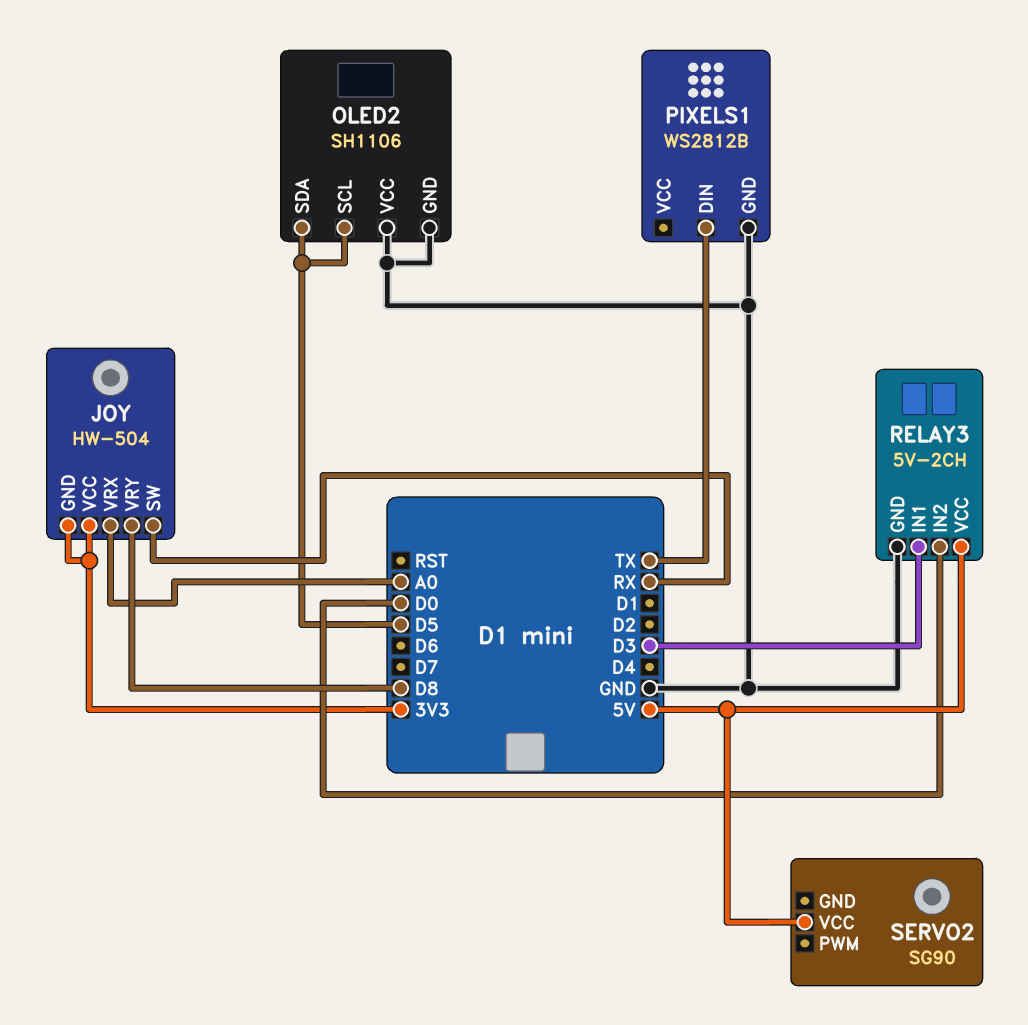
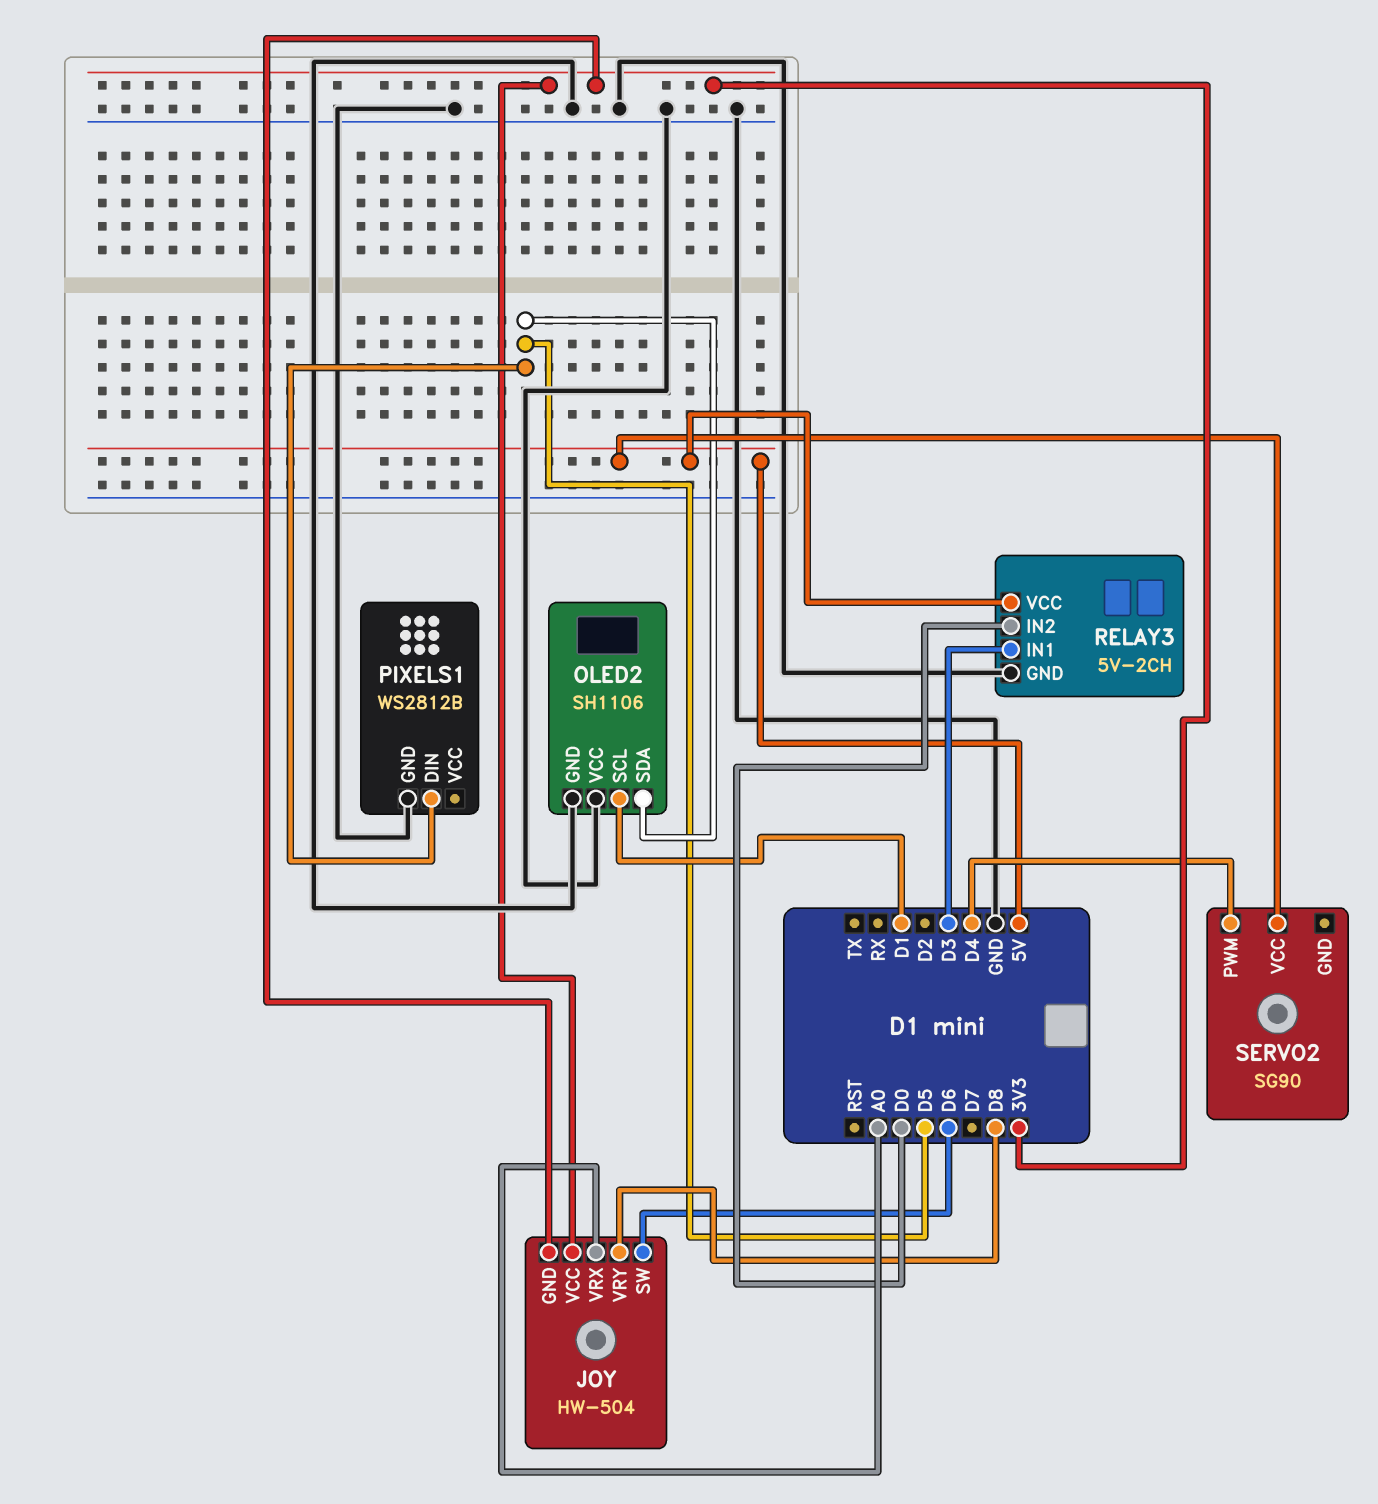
JOY pin SW: RX -> D6
OLED2 pin SCL: D5 -> D1
PIXELS1 pin DIN: TX -> D5
SERVO2 pin PWM: none -> D4

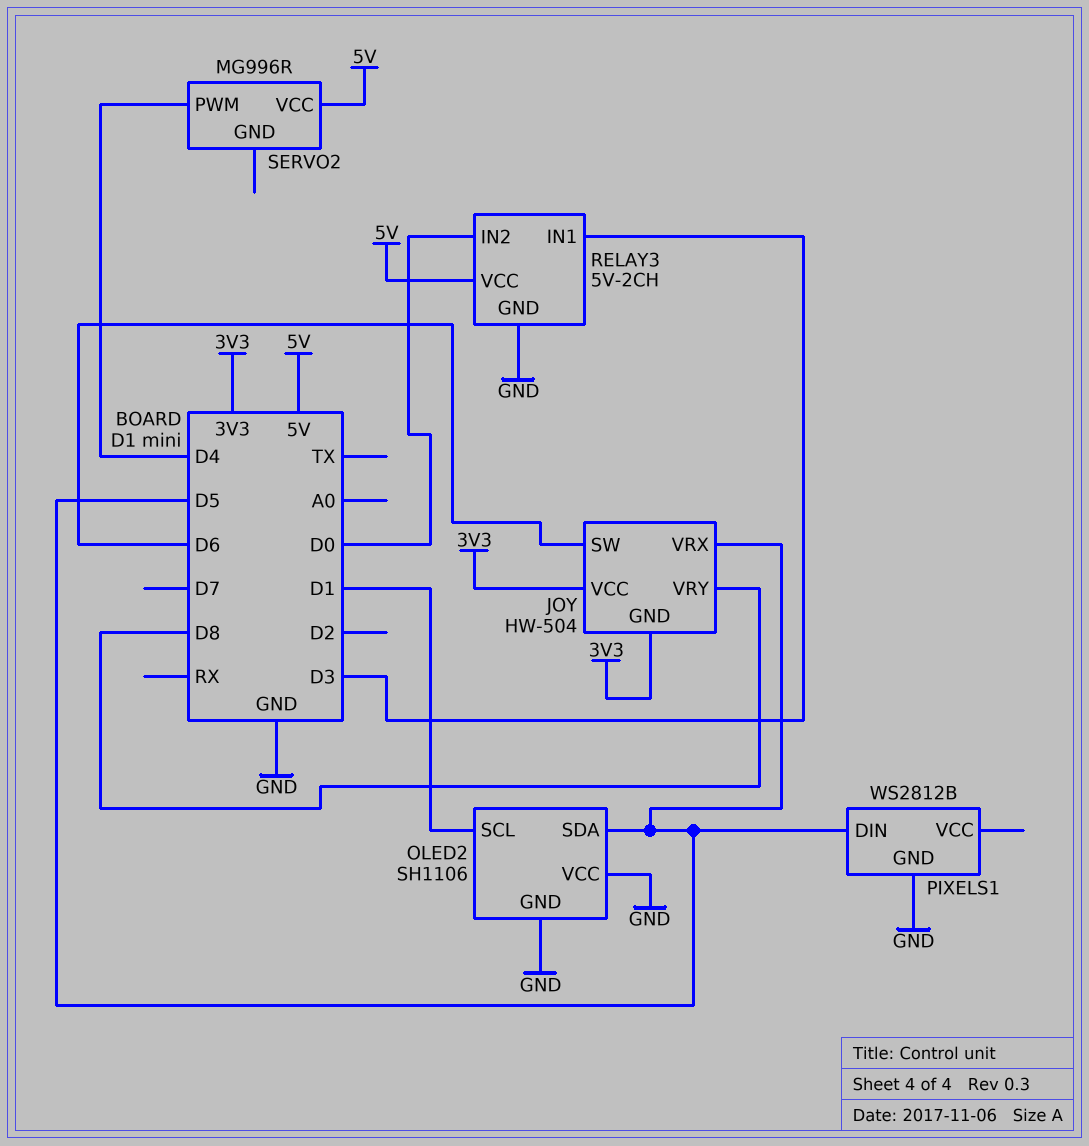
JOY pin VRX: A0 -> D5
SERVO2: SG90 -> MG996R

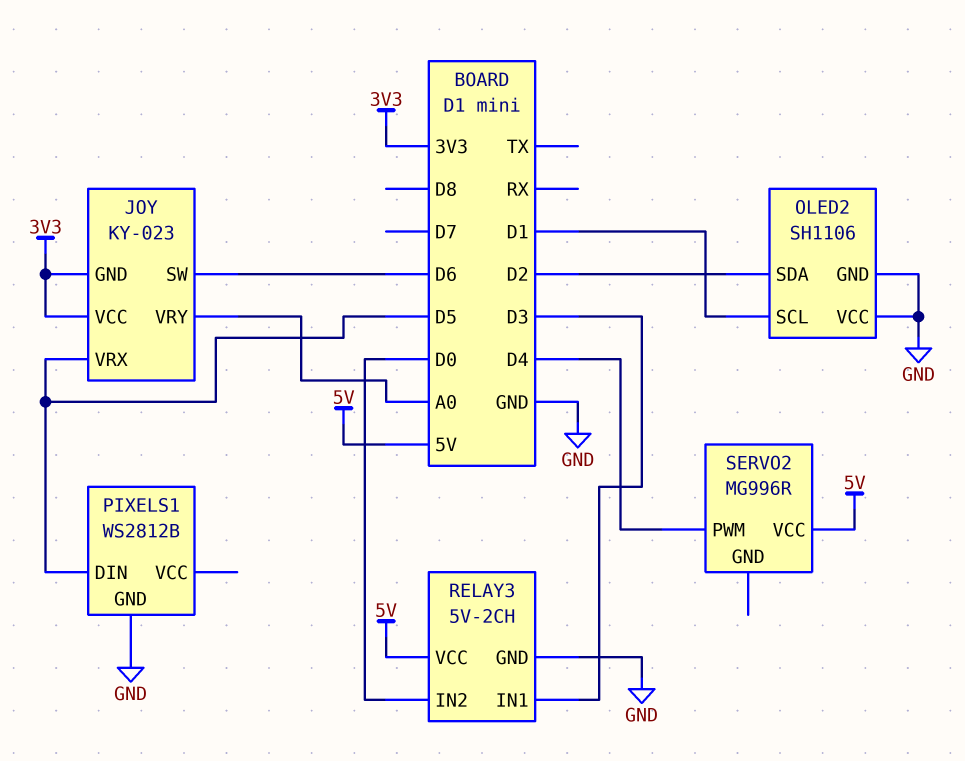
JOY: HW-504 -> KY-023
JOY pin VRY: D8 -> A0
OLED2 pin SDA: D5 -> D2

